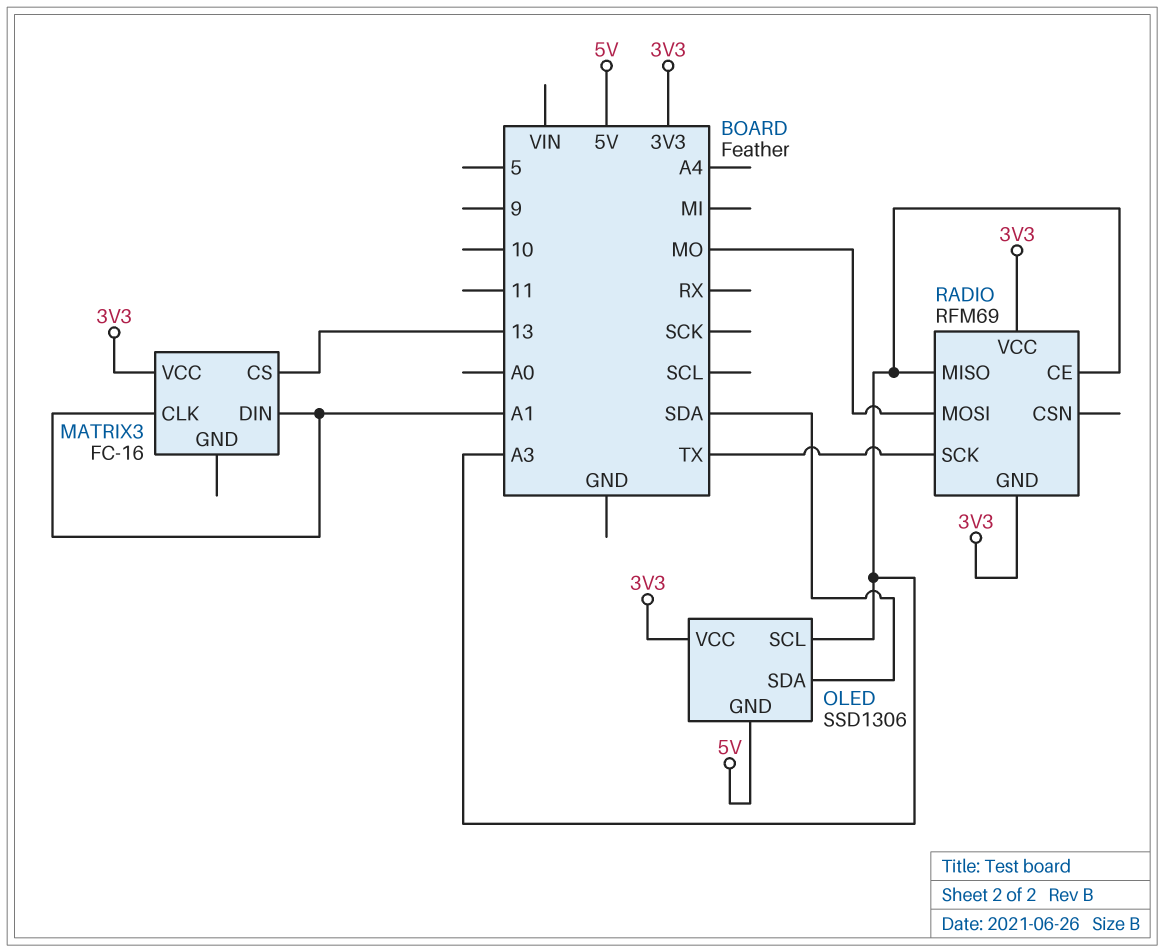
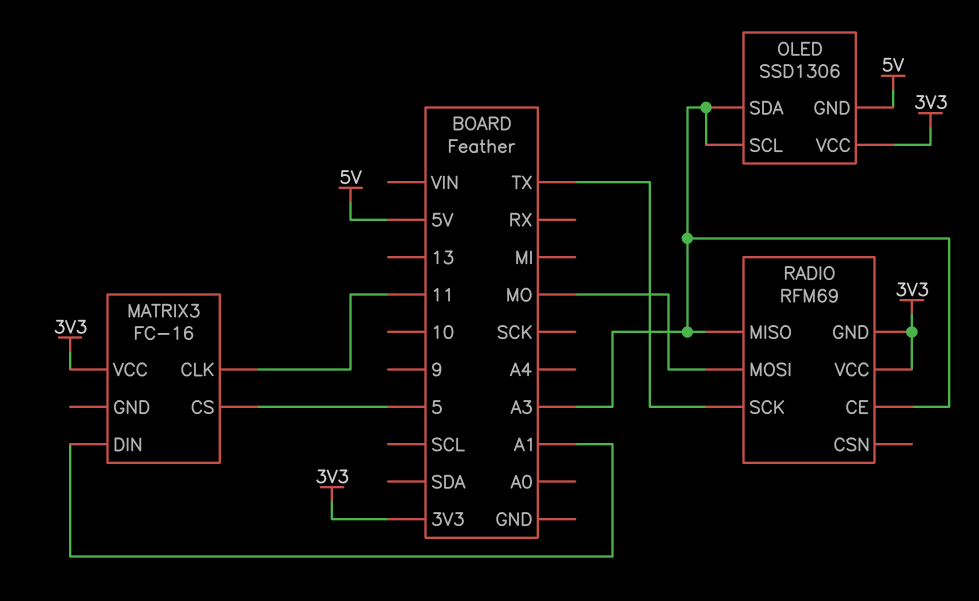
MATRIX3 pin CLK: A1 -> 11
MATRIX3 pin CS: 13 -> 5
OLED pin SDA: SDA -> A3

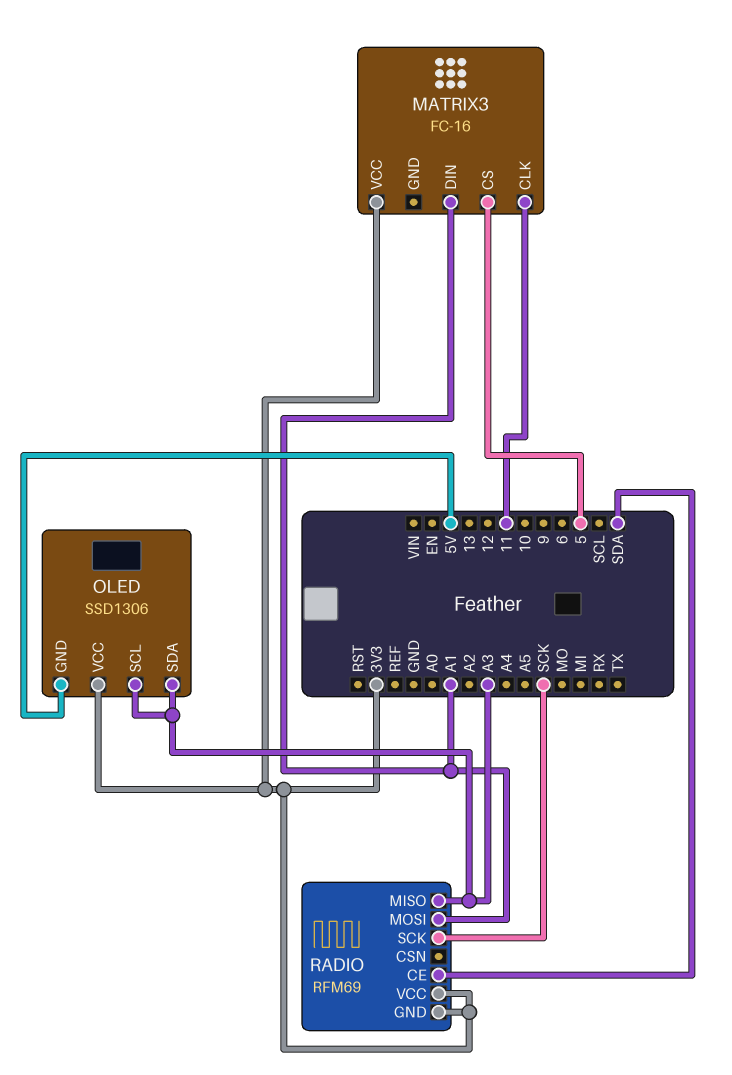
RADIO pin CE: A3 -> SDA
RADIO pin MOSI: MO -> A1
RADIO pin SCK: TX -> SCK

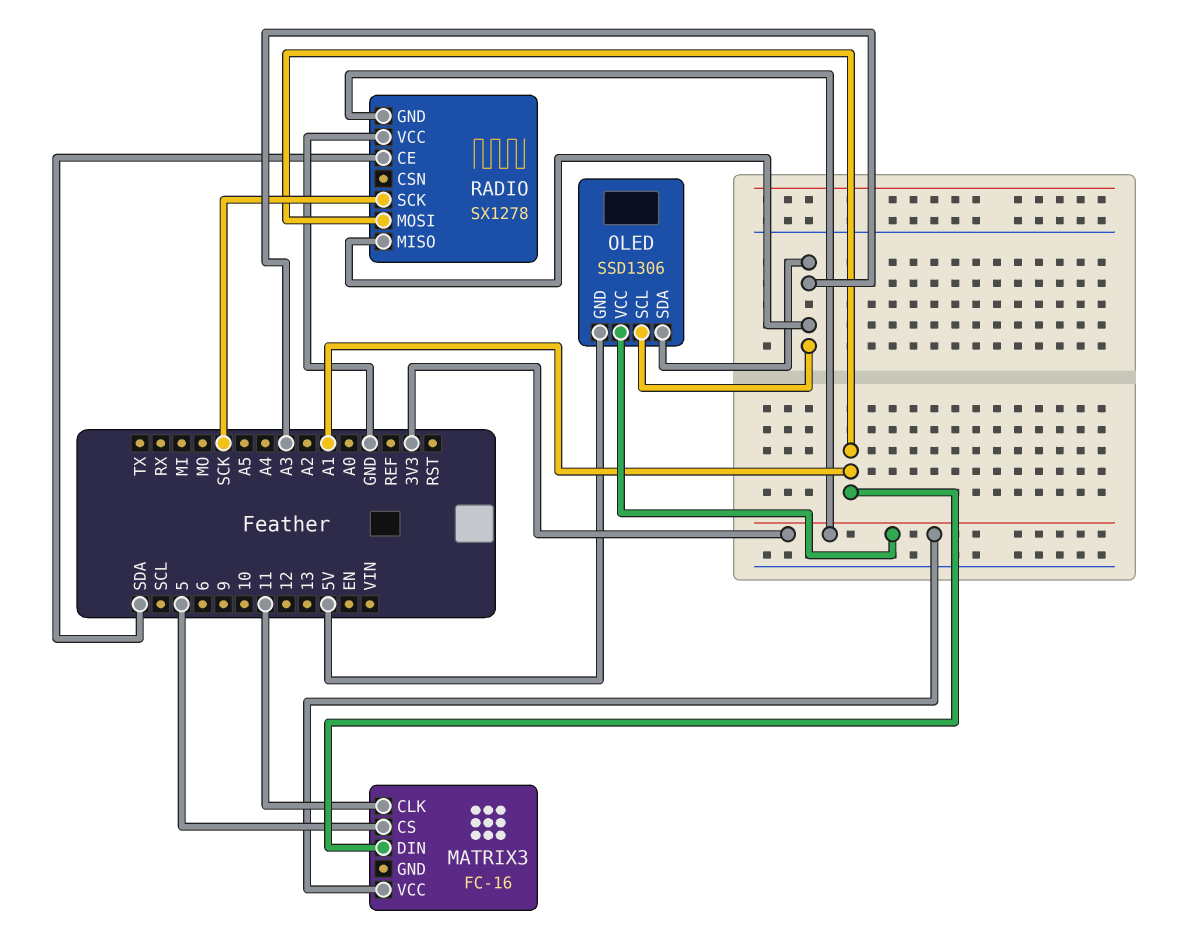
RADIO: RFM69 -> SX1278
RADIO pin VCC: 3V3 -> GND

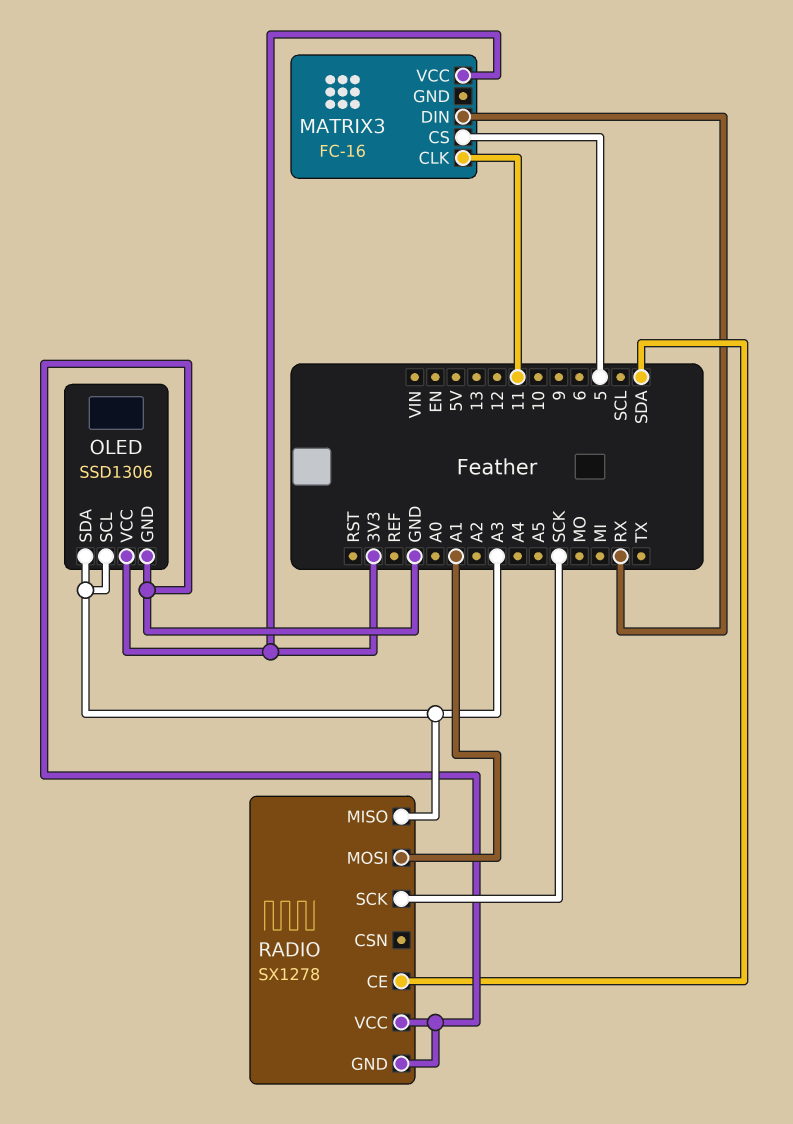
MATRIX3 pin DIN: A1 -> RX
OLED pin GND: 5V -> GND
RADIO pin GND: 3V3 -> GND

